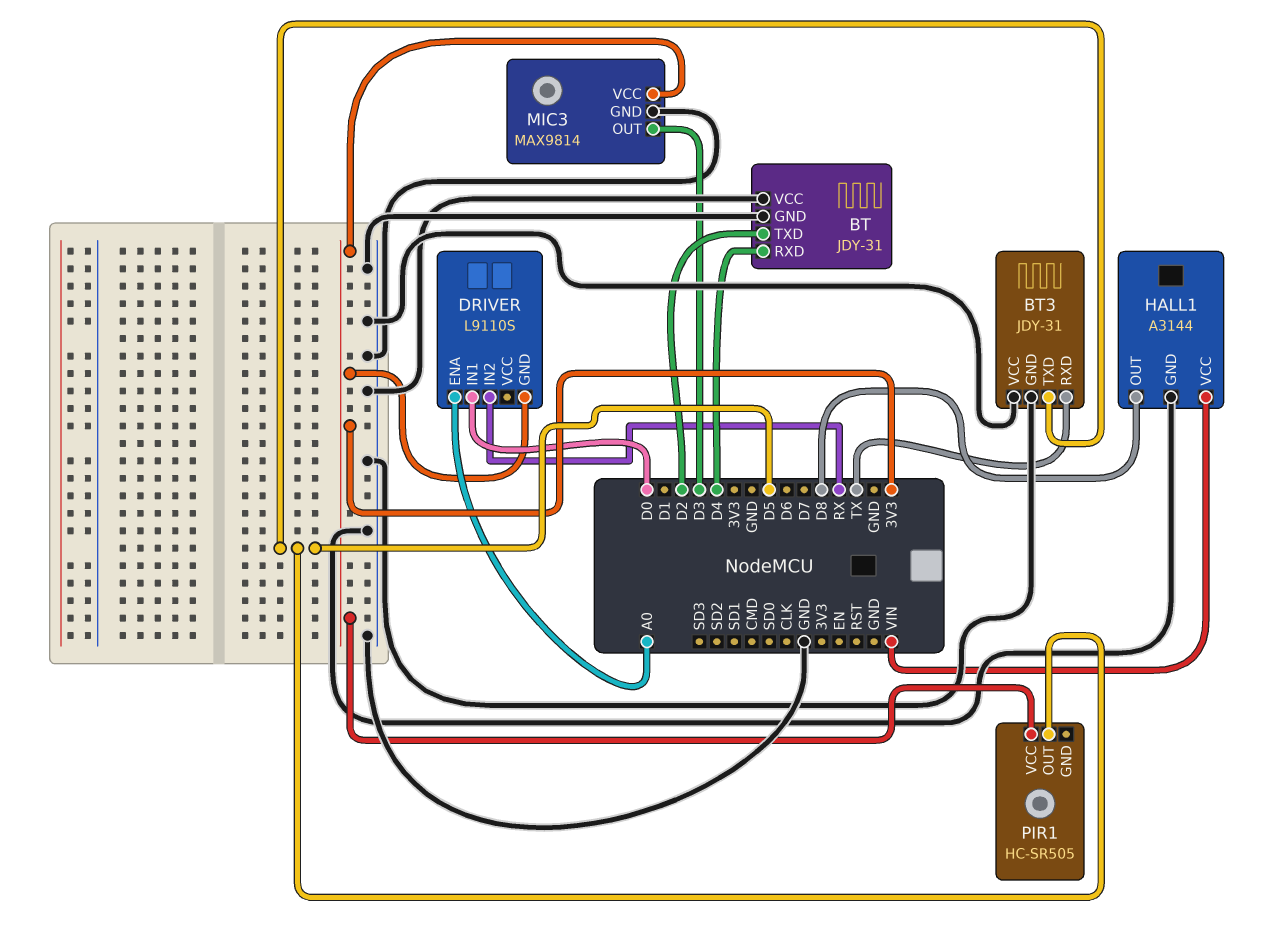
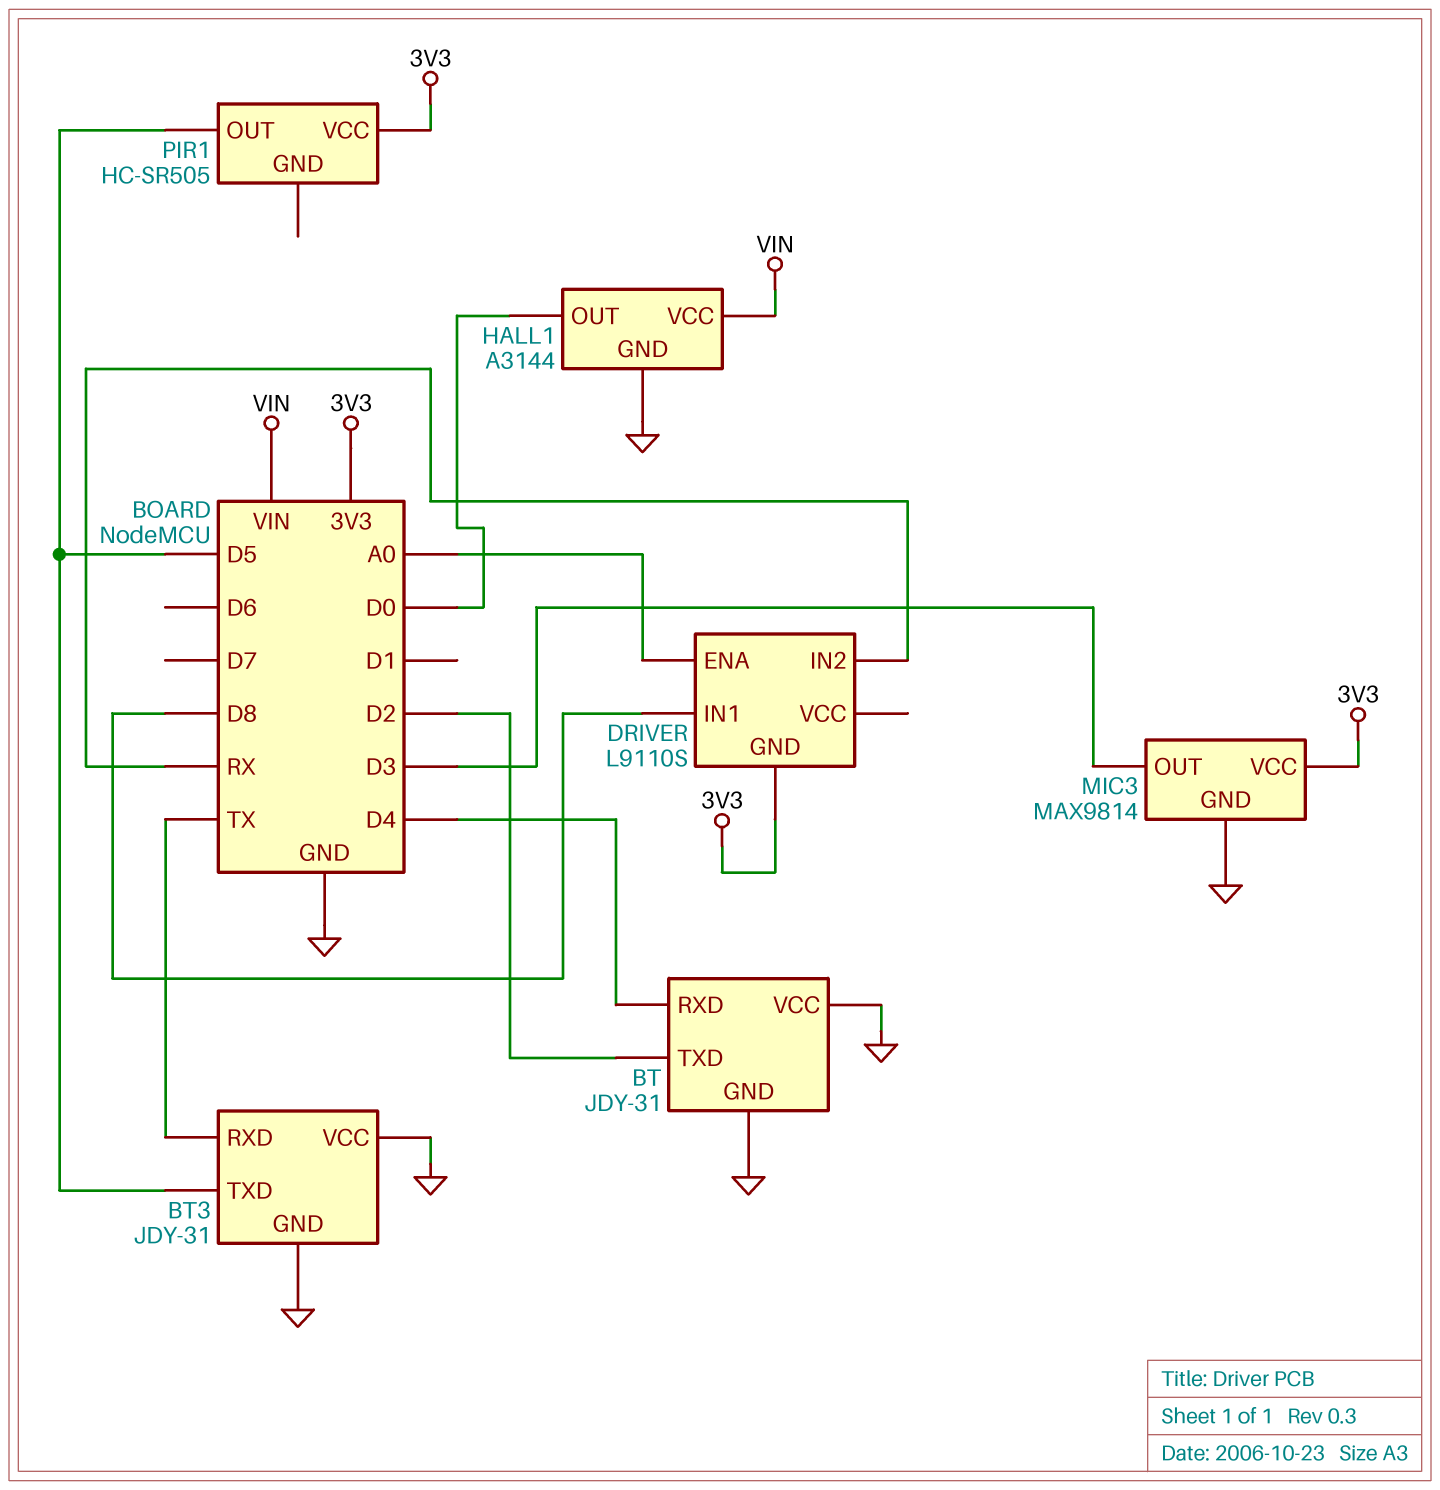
DRIVER pin IN1: D0 -> D8
HALL1 pin OUT: D8 -> D0

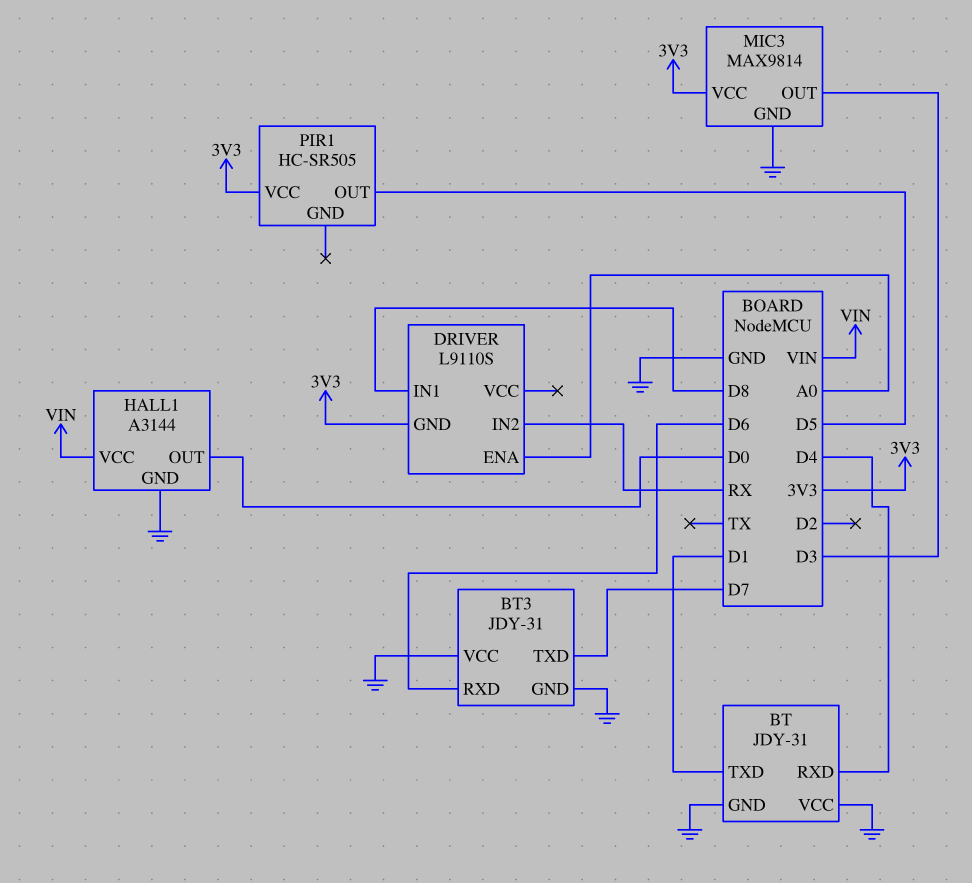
BT pin TXD: D2 -> D1
BT3 pin RXD: TX -> D6
BT3 pin TXD: D5 -> D7

